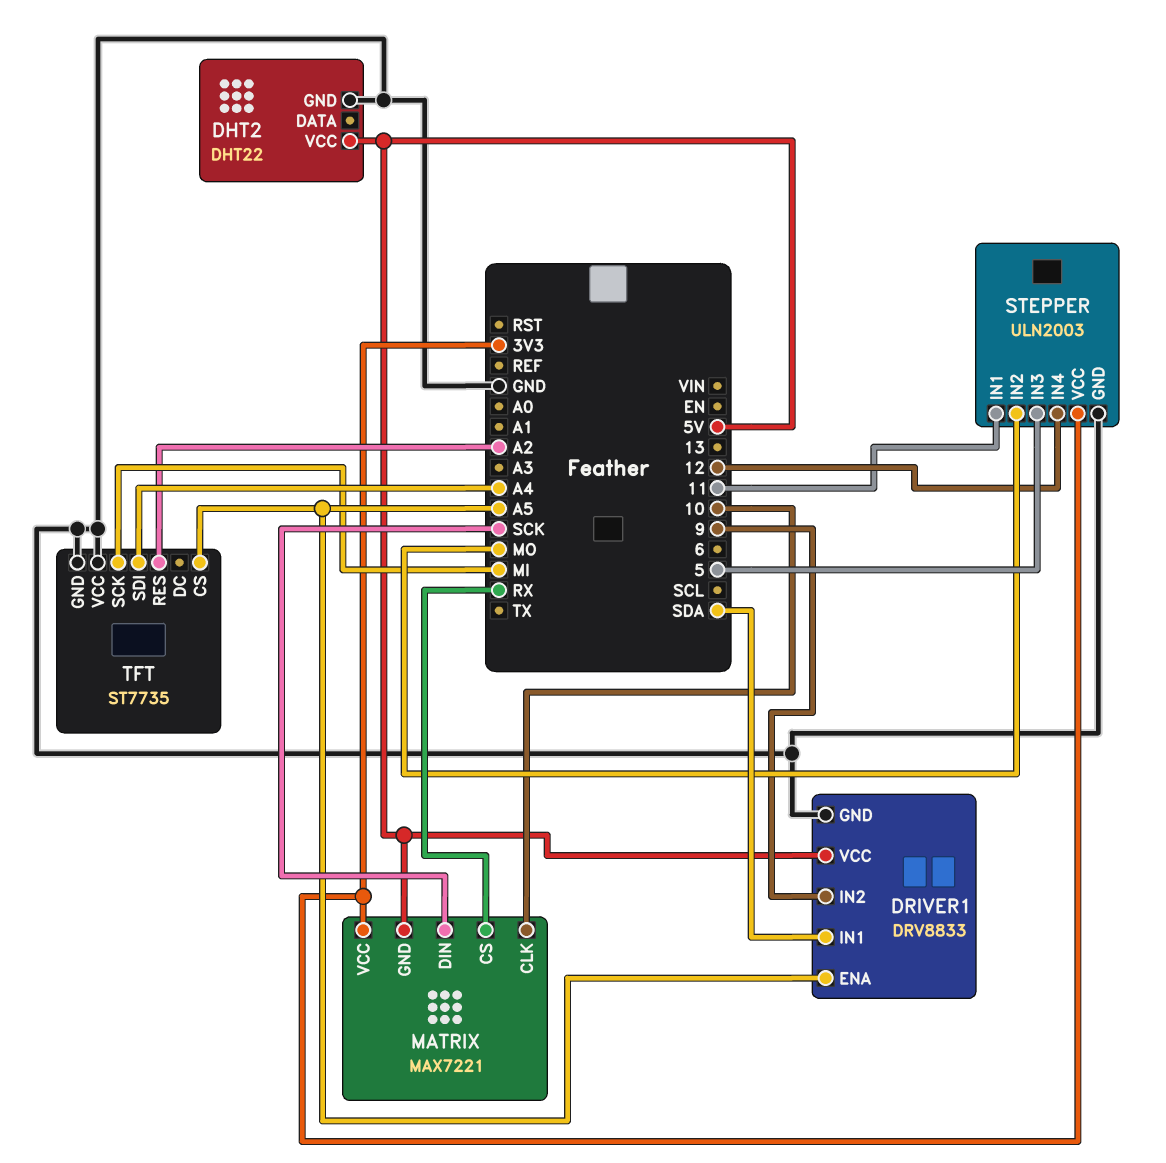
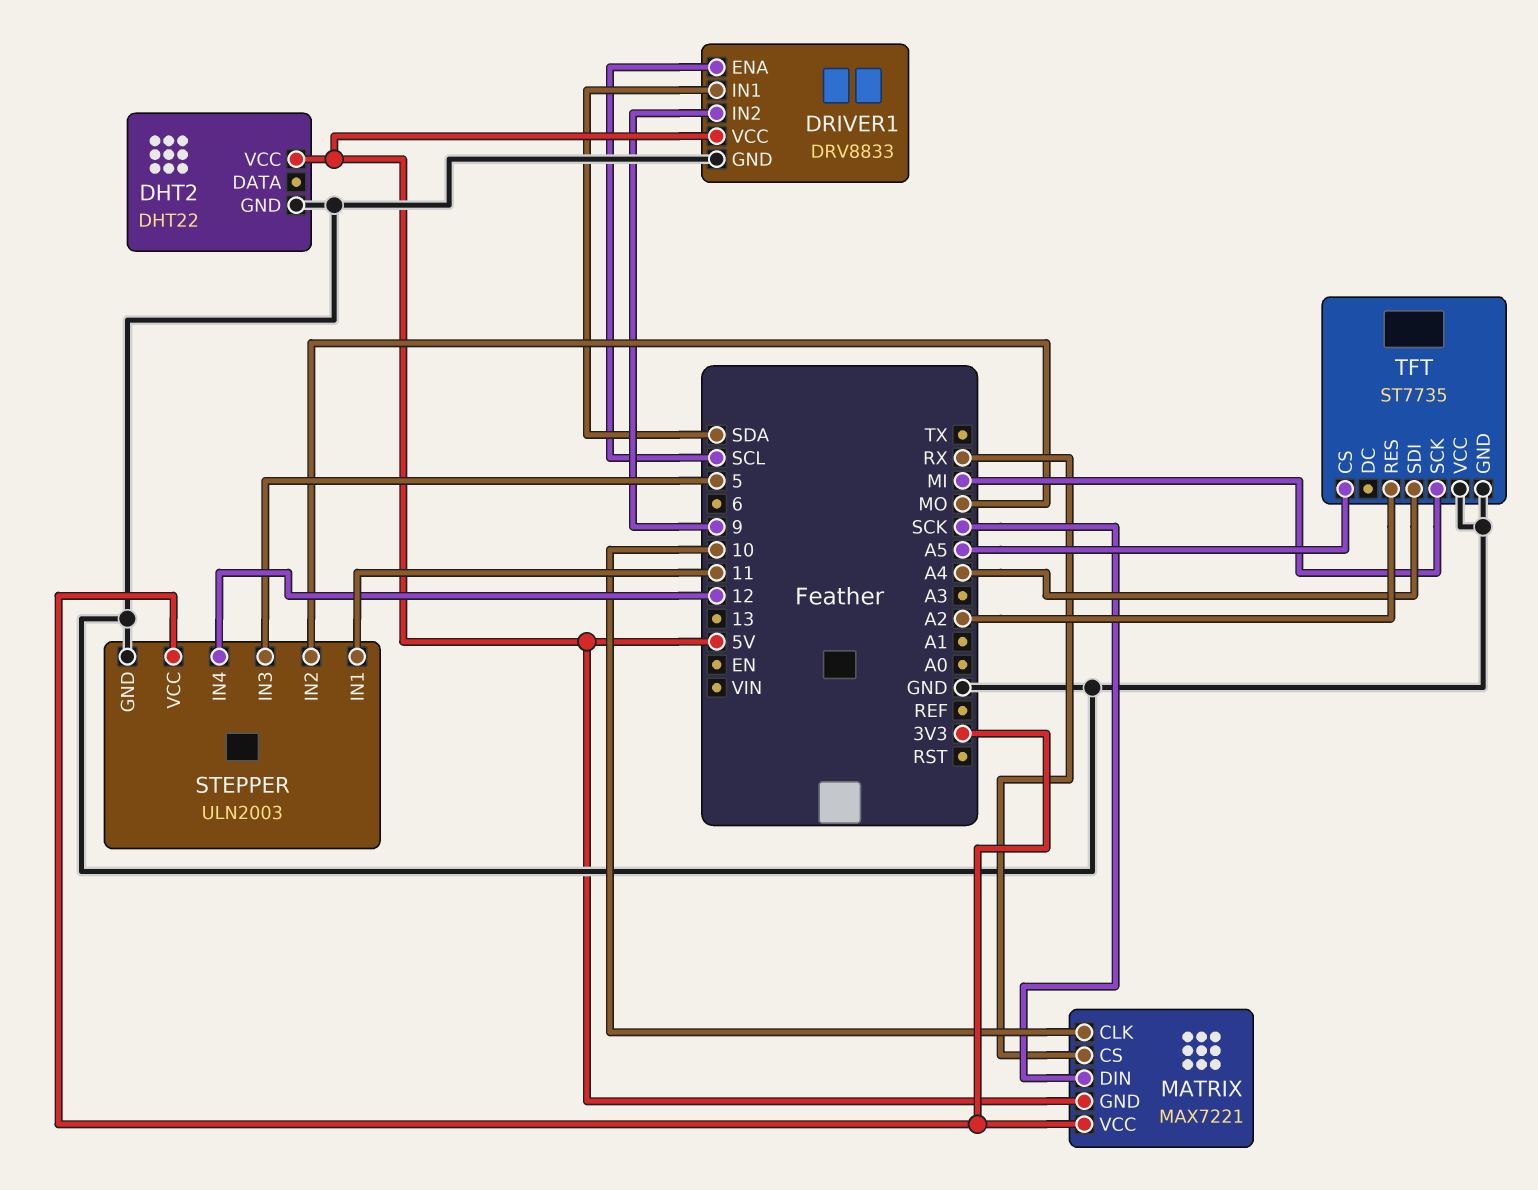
DRIVER1 pin ENA: A5 -> SCL

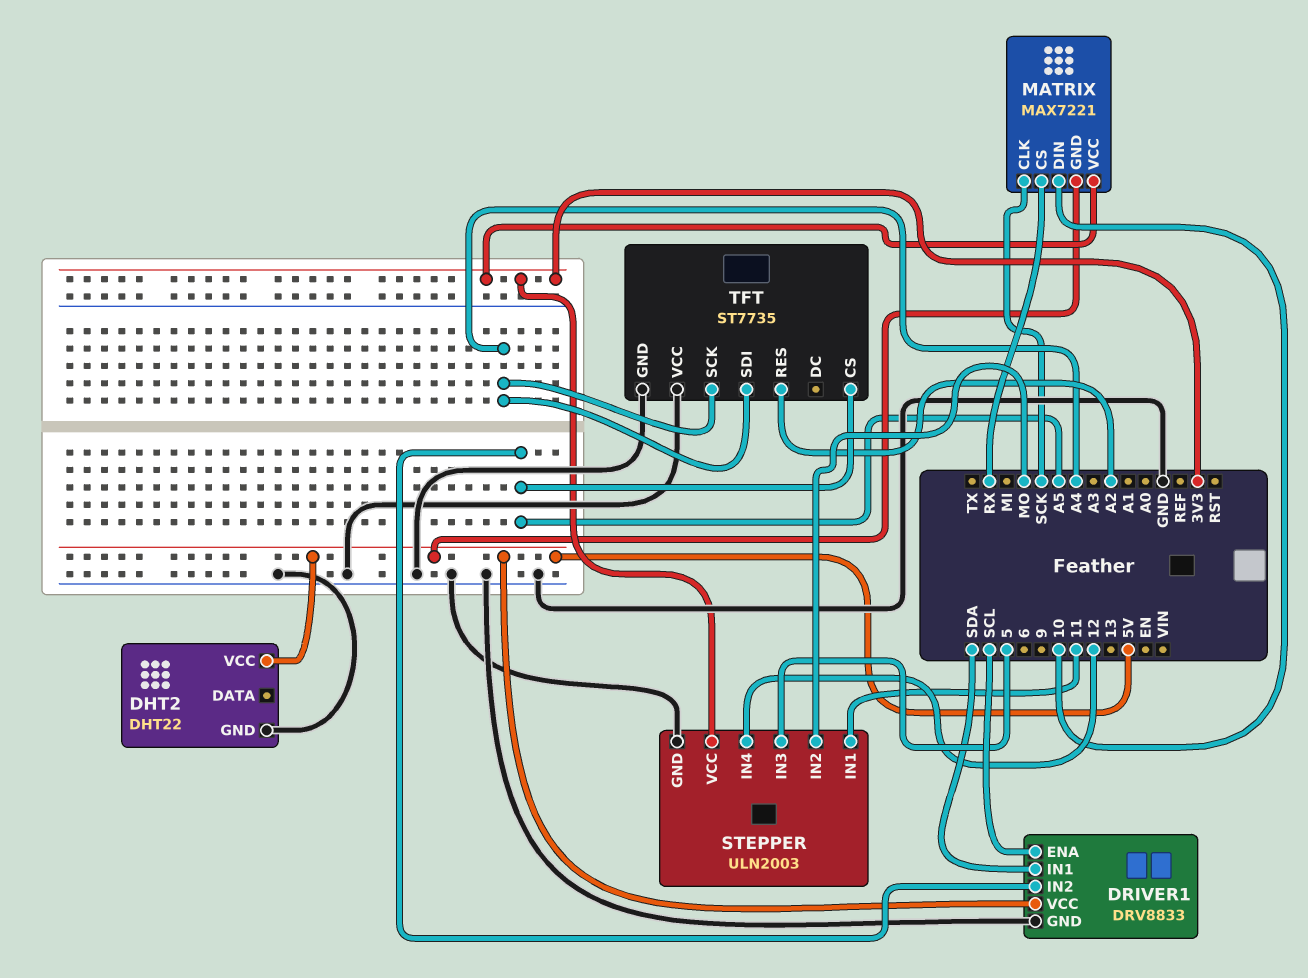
DRIVER1 pin IN2: 9 -> A5
MATRIX pin CLK: 10 -> SCK
MATRIX pin DIN: SCK -> 10
TFT pin SCK: MI -> A4

